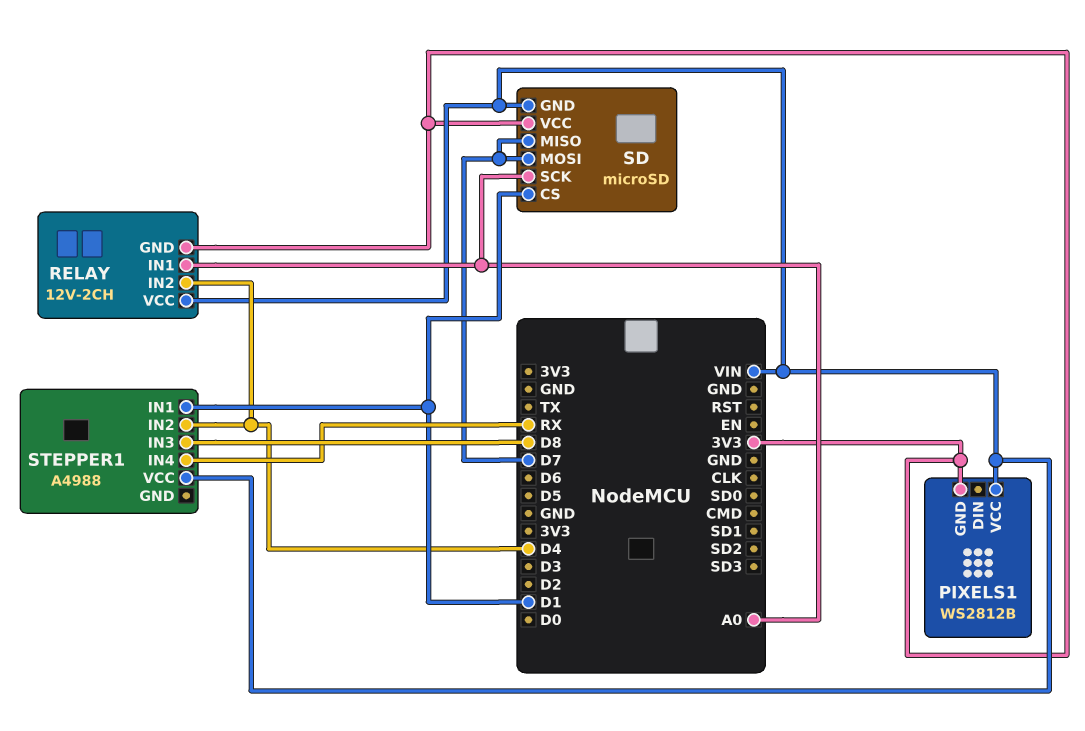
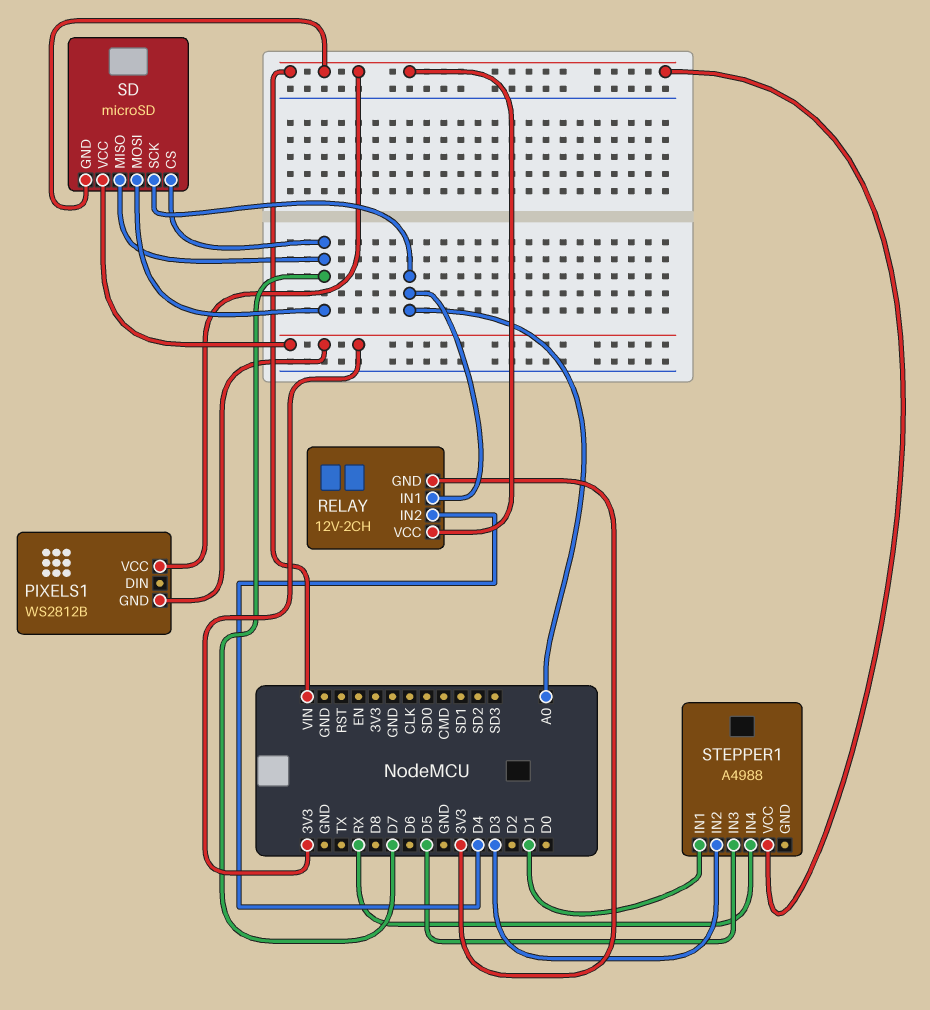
SD pin CS: D1 -> D7
STEPPER1 pin IN2: D4 -> D3
STEPPER1 pin IN3: D8 -> D5

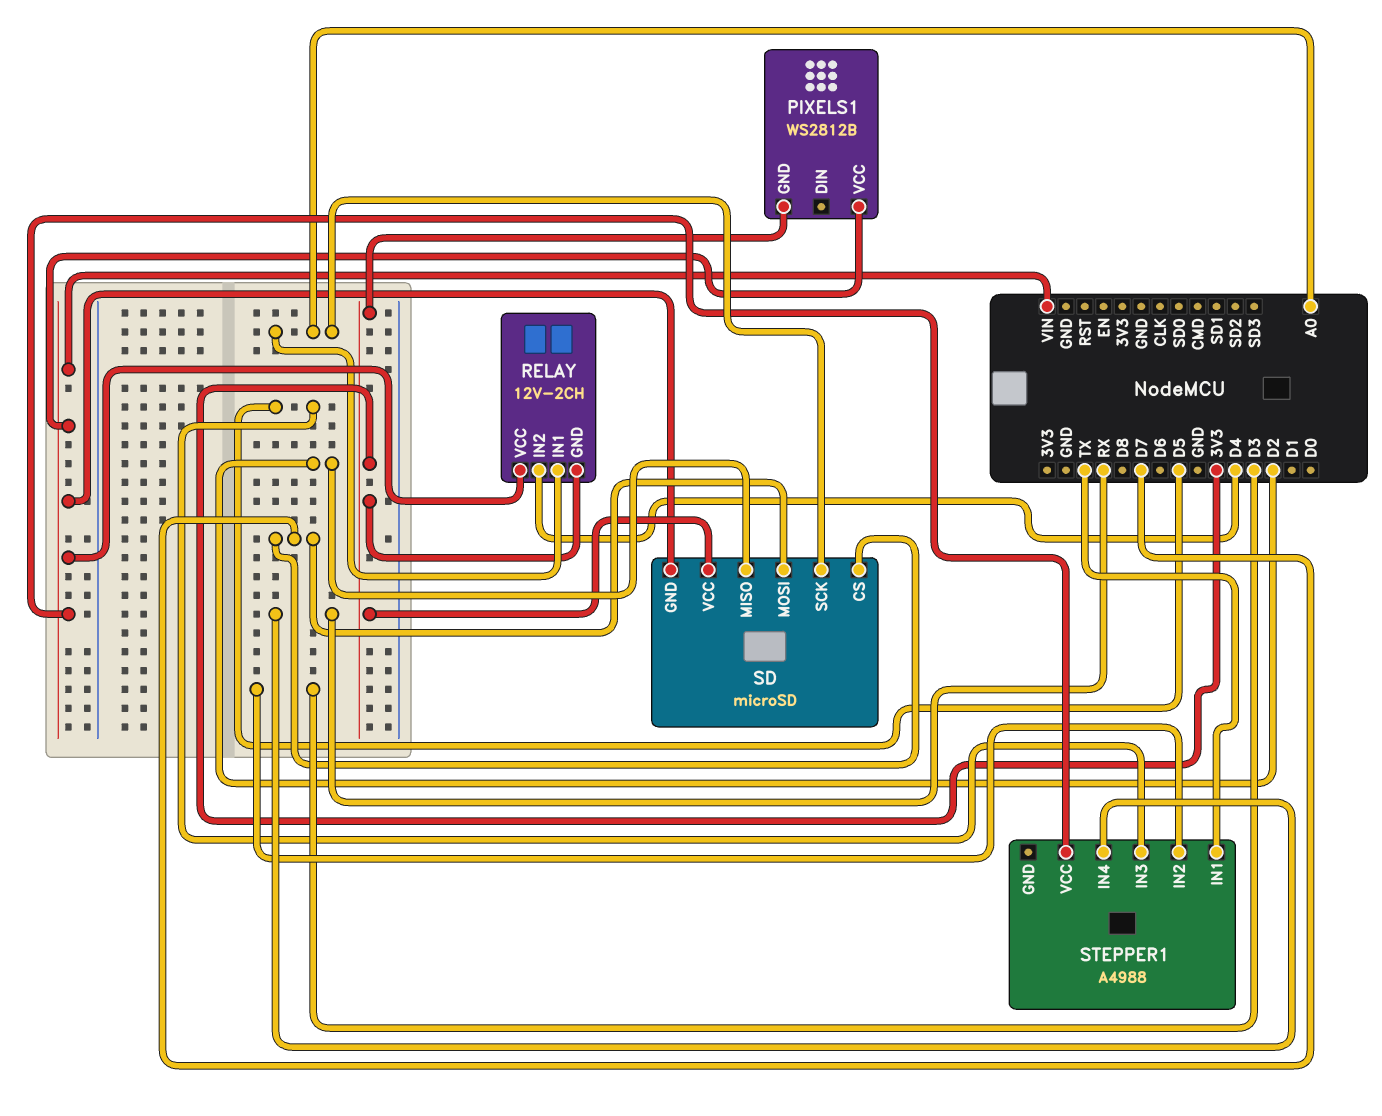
SD pin MISO: D7 -> D2
STEPPER1 pin IN1: D1 -> TX

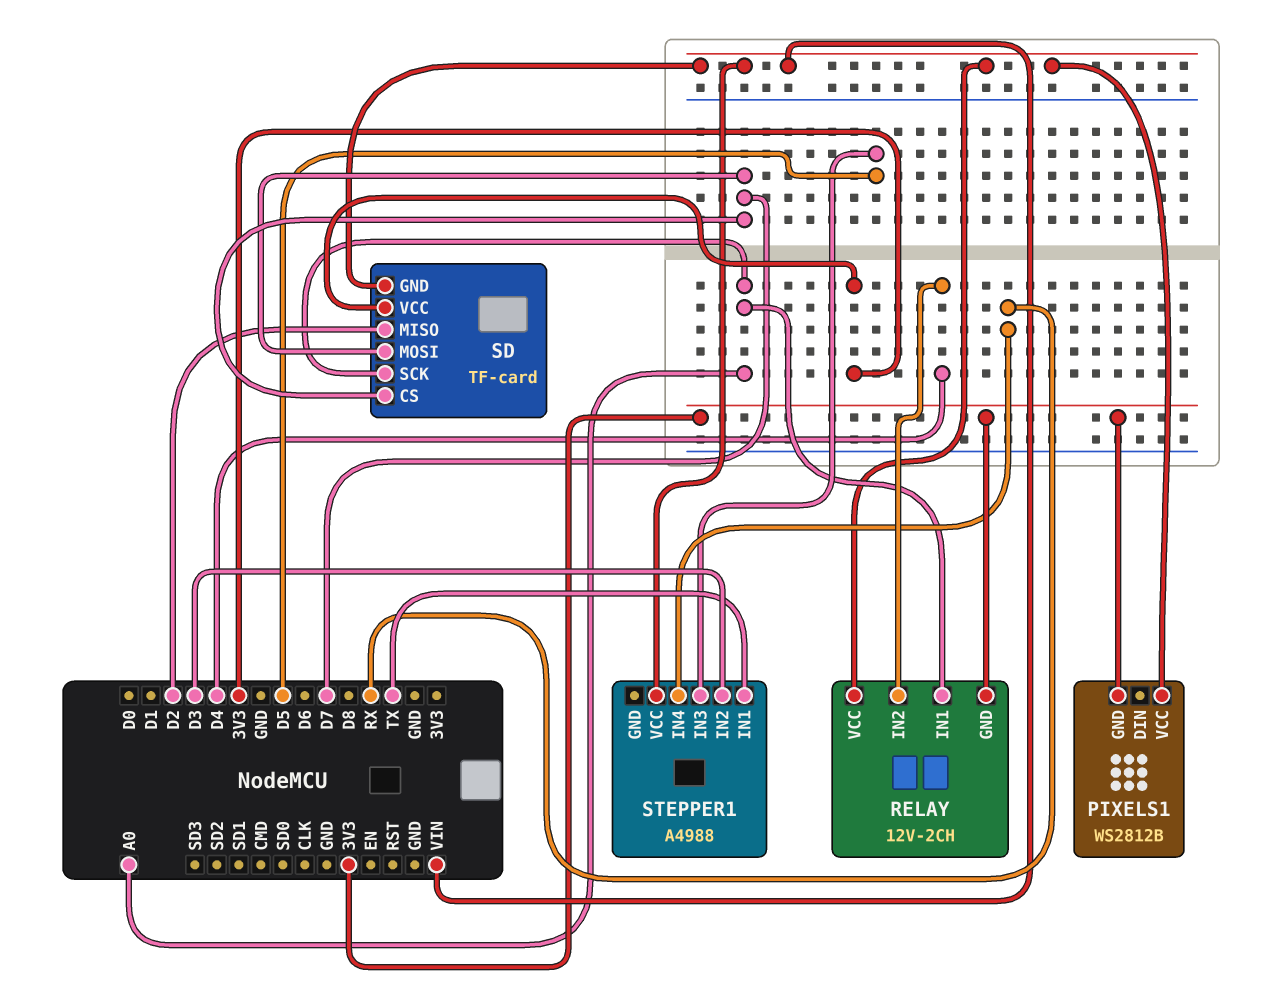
SD: microSD -> TF-card

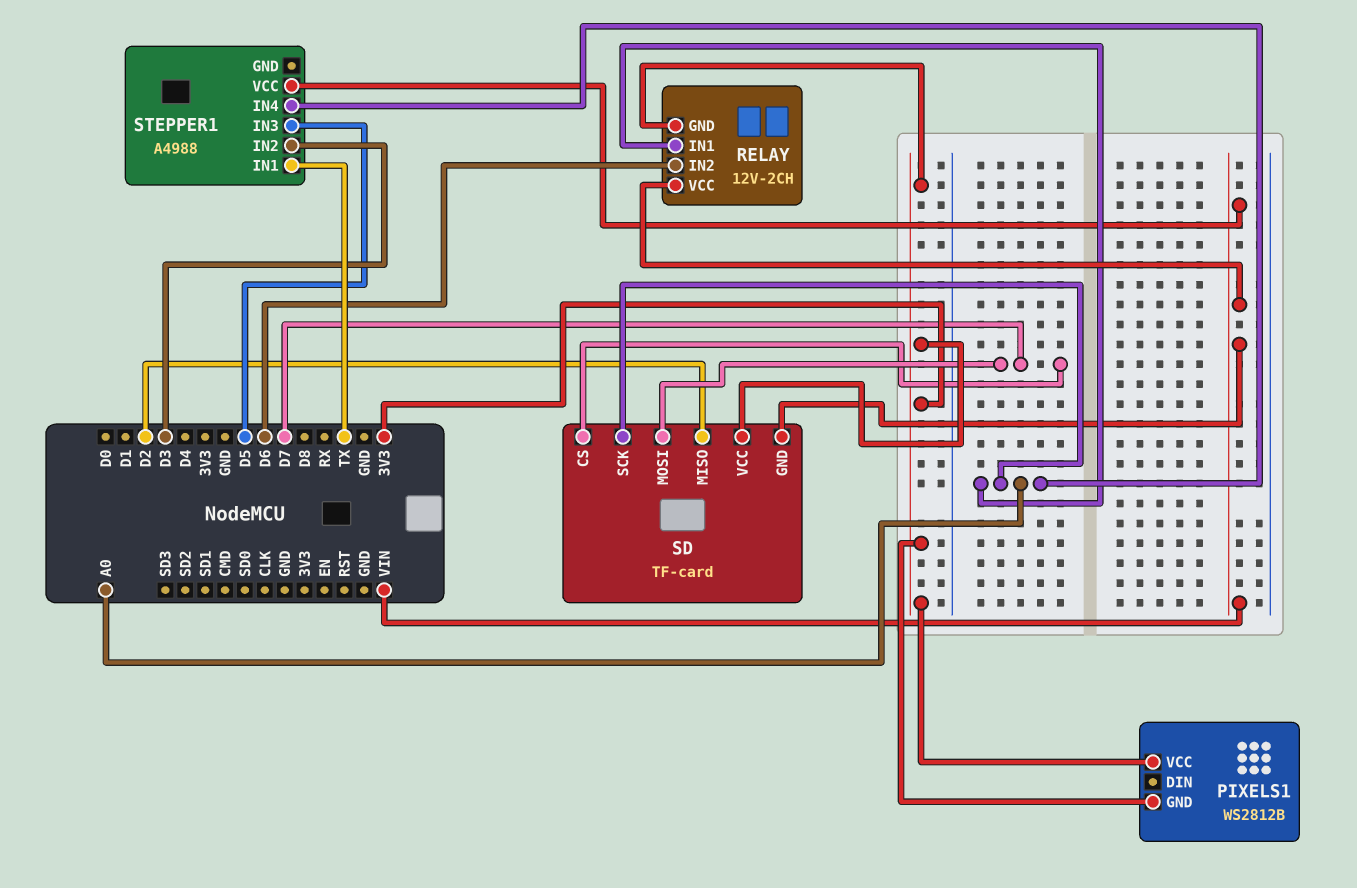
PIXELS1 pin VCC: VIN -> 3V3
RELAY pin IN2: D4 -> D6
STEPPER1 pin IN4: RX -> A0

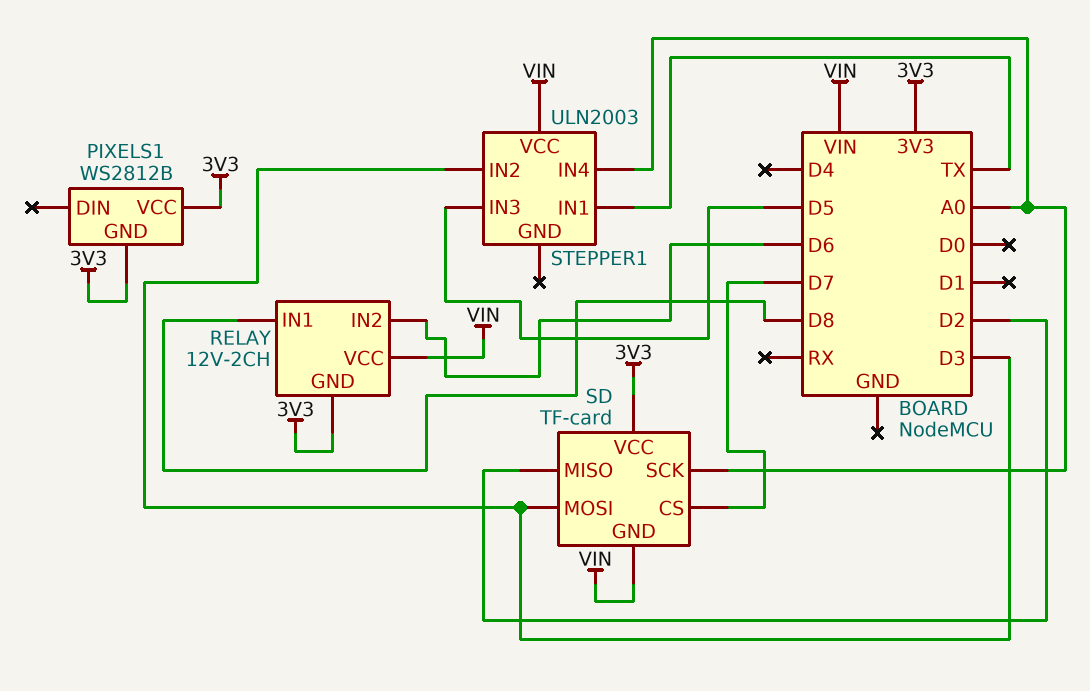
RELAY pin IN1: A0 -> D8
SD pin MOSI: D7 -> D3
STEPPER1: A4988 -> ULN2003

